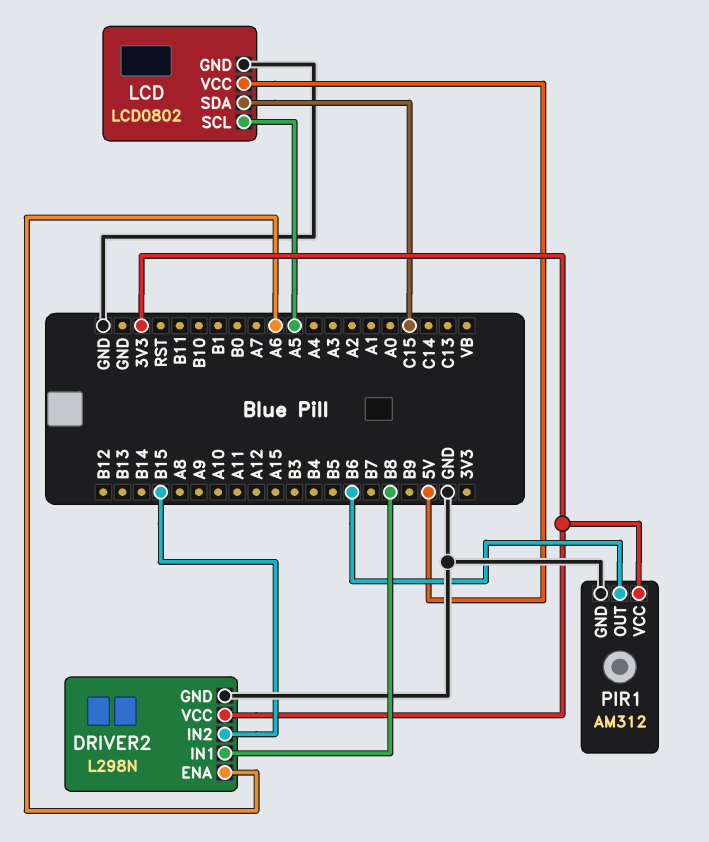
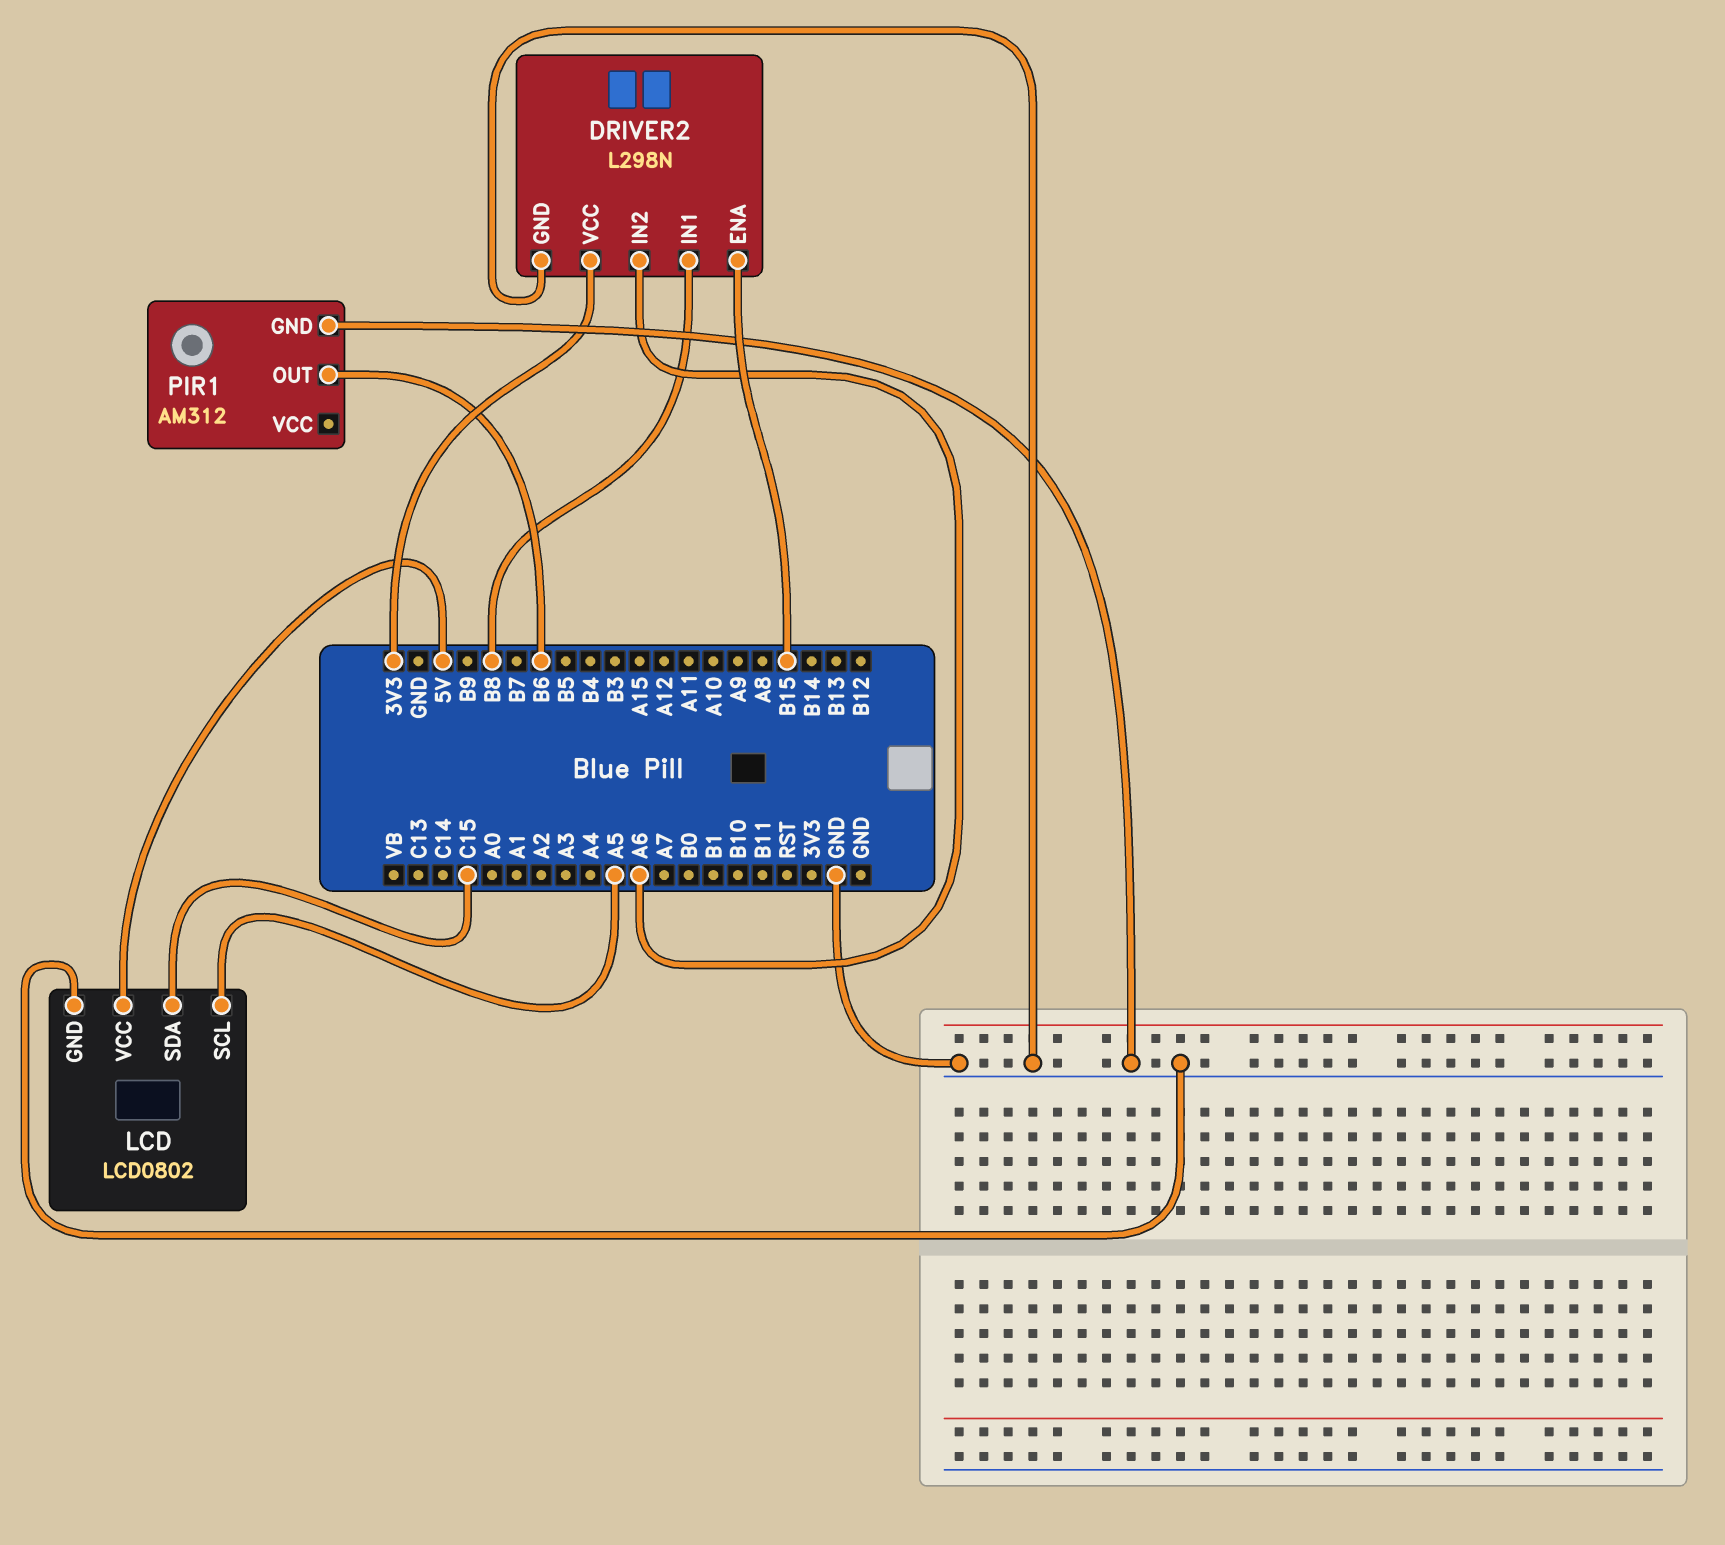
DRIVER2 pin ENA: A6 -> B15
DRIVER2 pin IN2: B15 -> A6
PIR1 pin VCC: 3V3 -> none

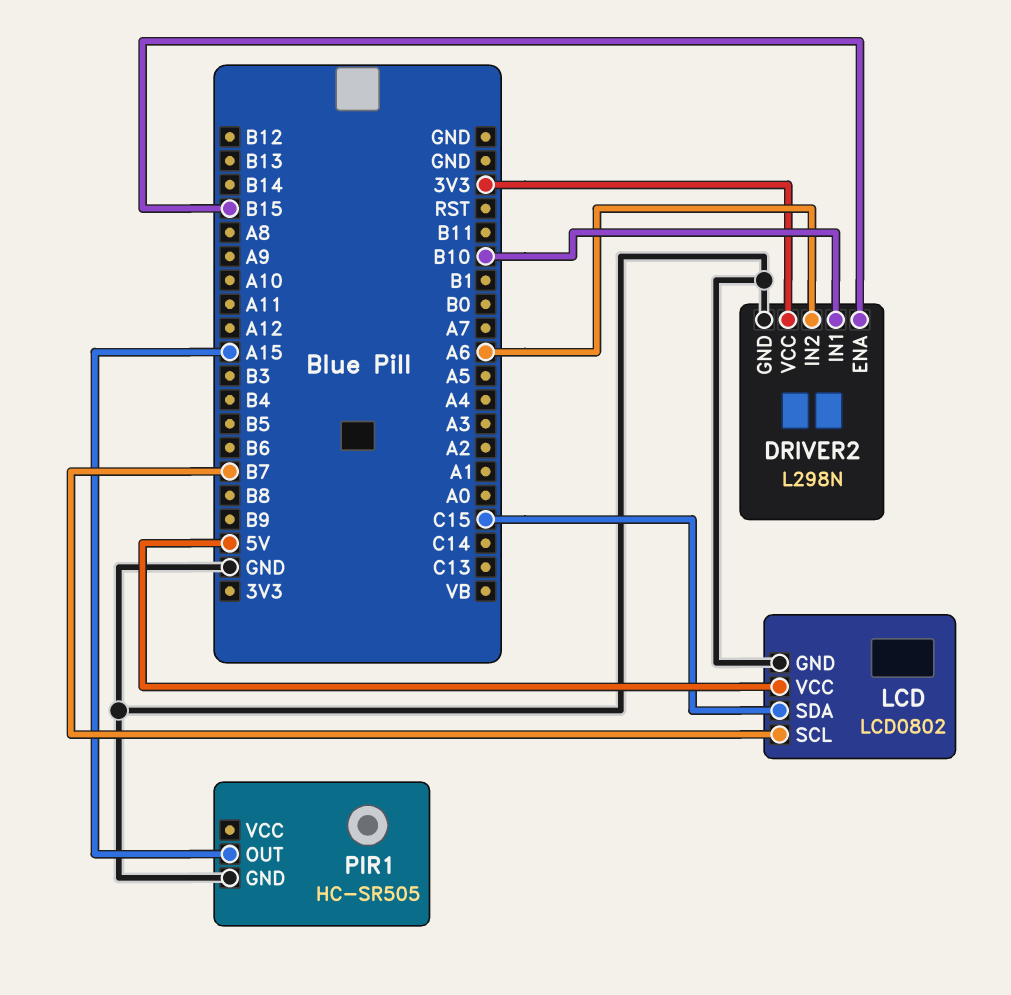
DRIVER2 pin IN1: B8 -> B10
LCD pin SCL: A5 -> B7
PIR1: AM312 -> HC-SR505
PIR1 pin OUT: B6 -> A15

